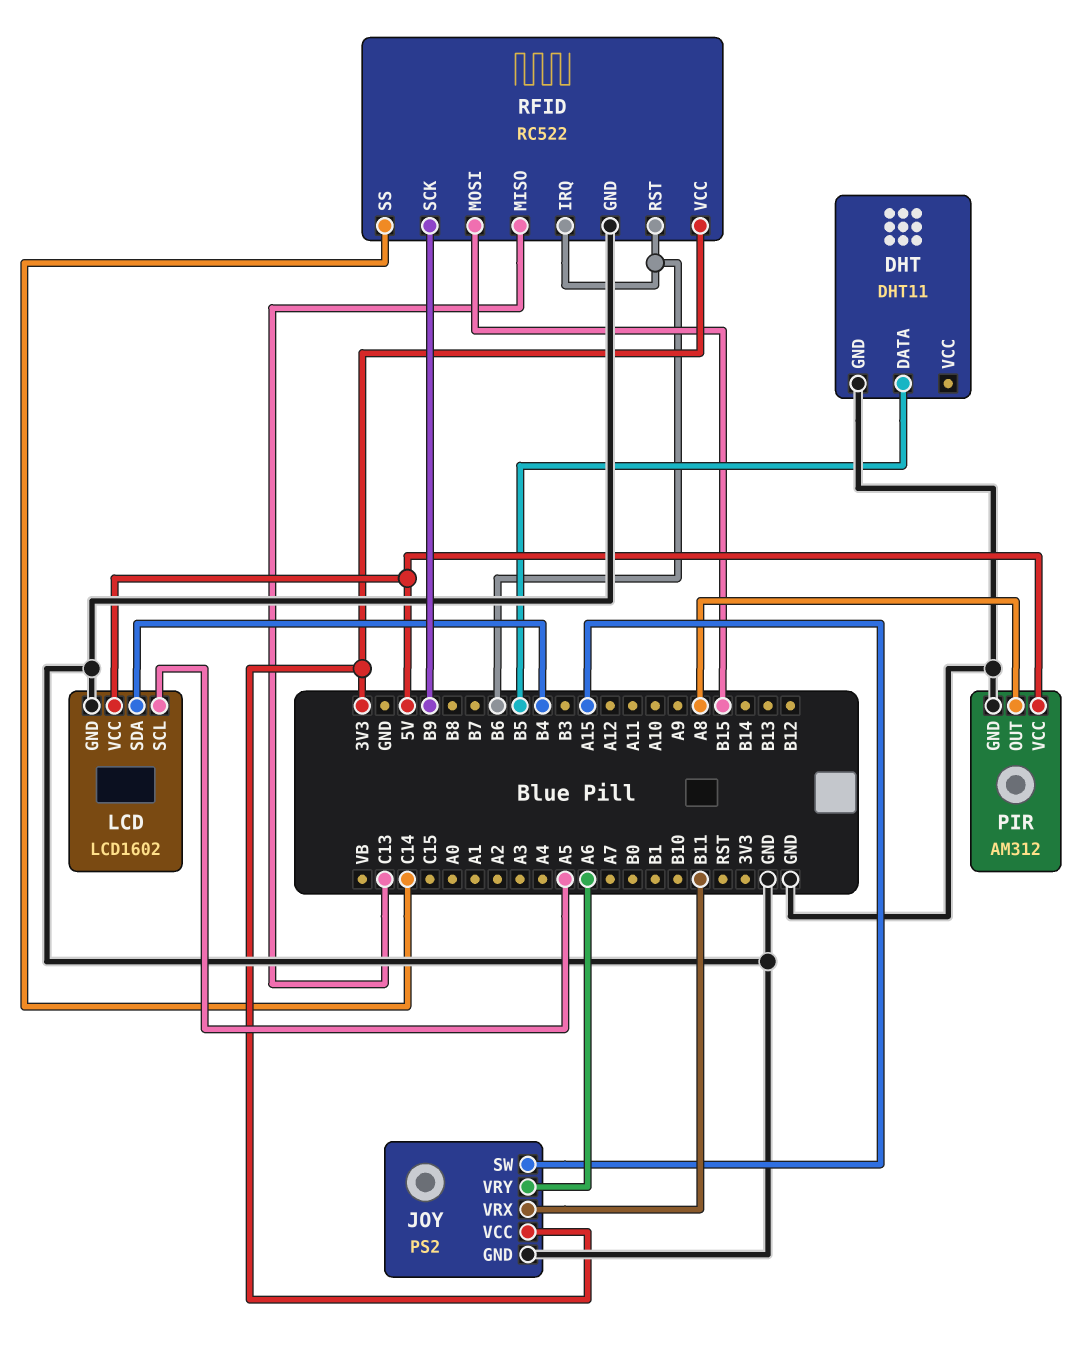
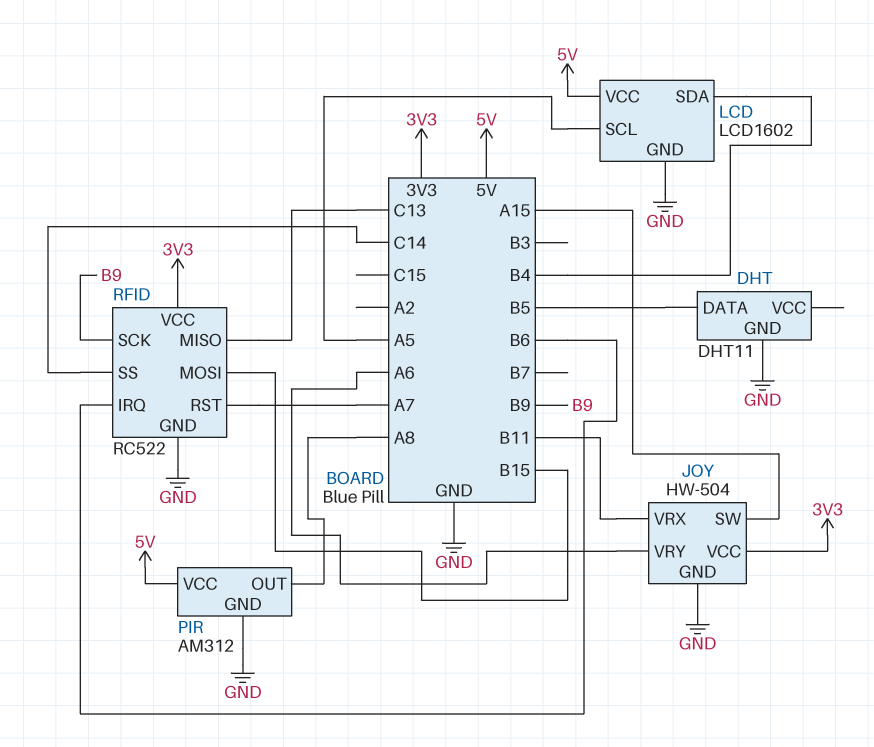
JOY: PS2 -> HW-504
RFID pin RST: B6 -> A7

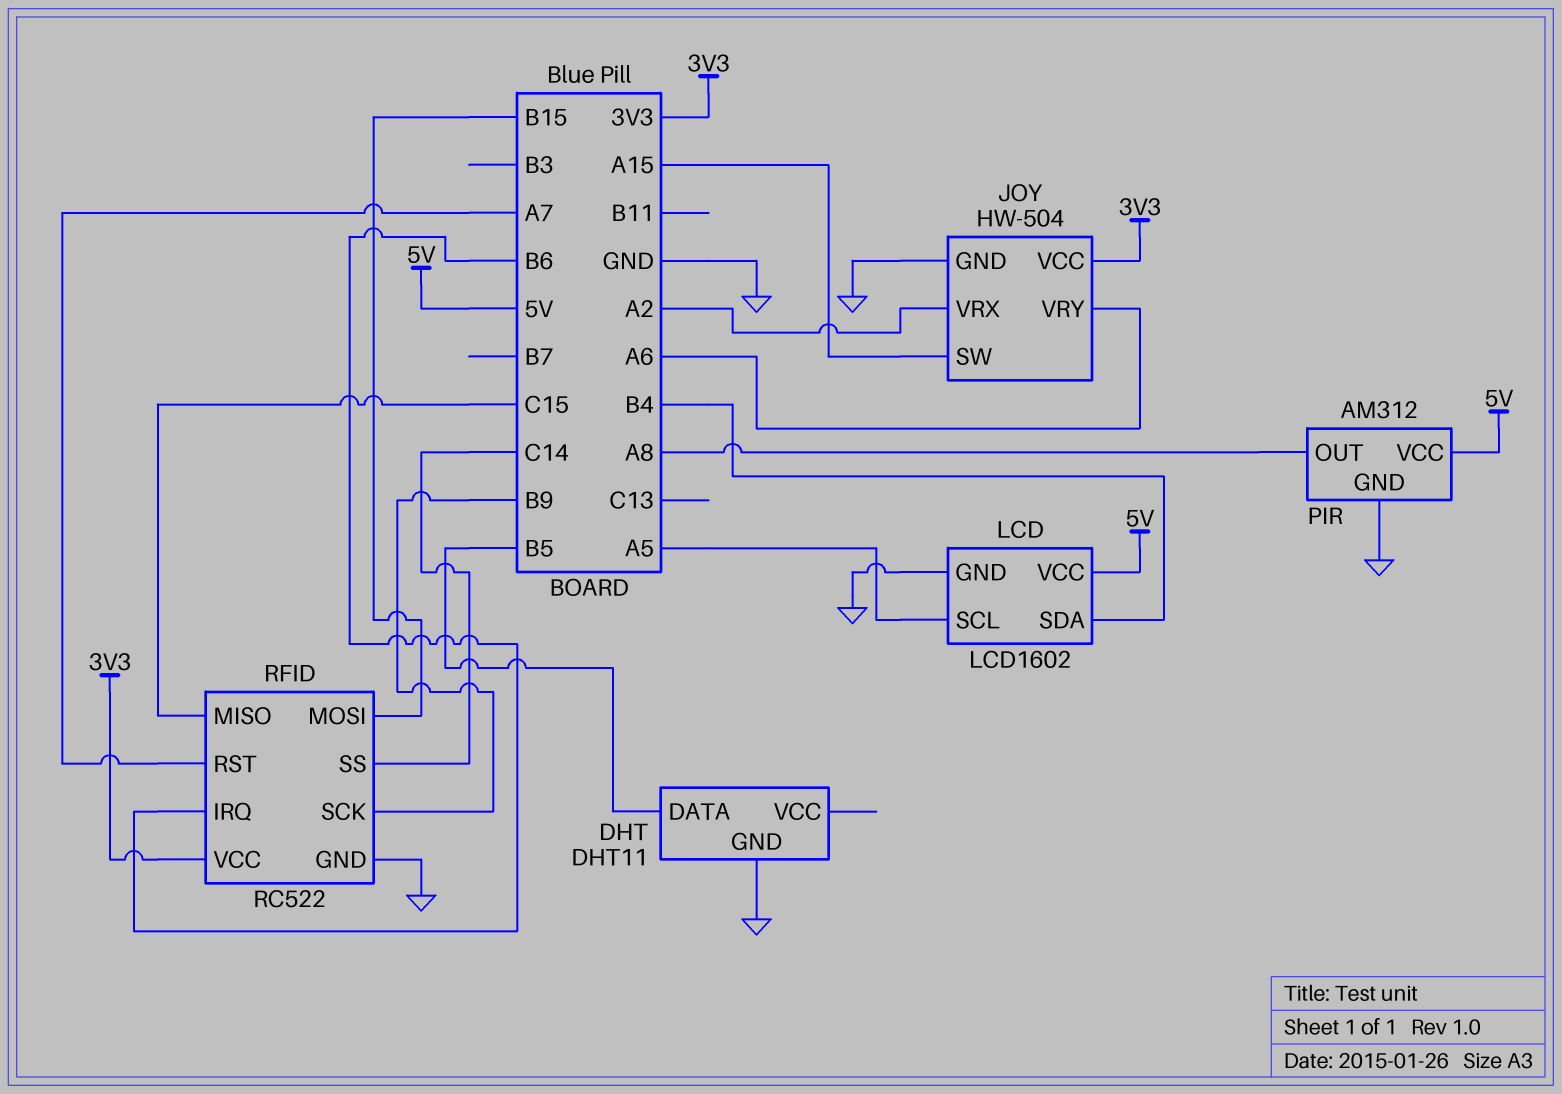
JOY pin VRX: B11 -> A2
RFID pin MISO: C13 -> C15

